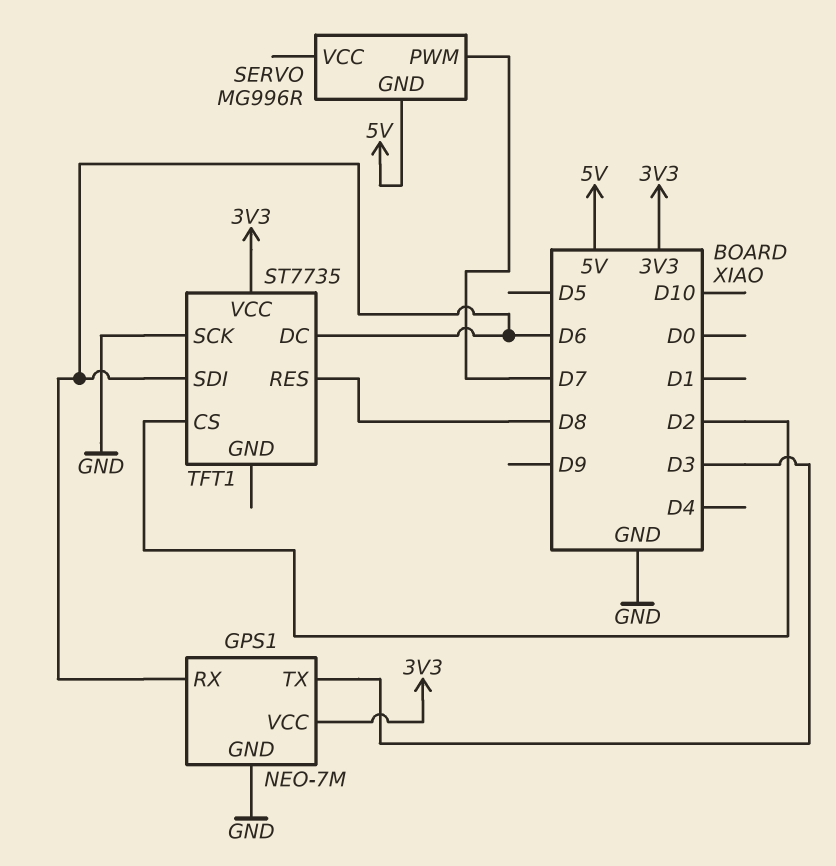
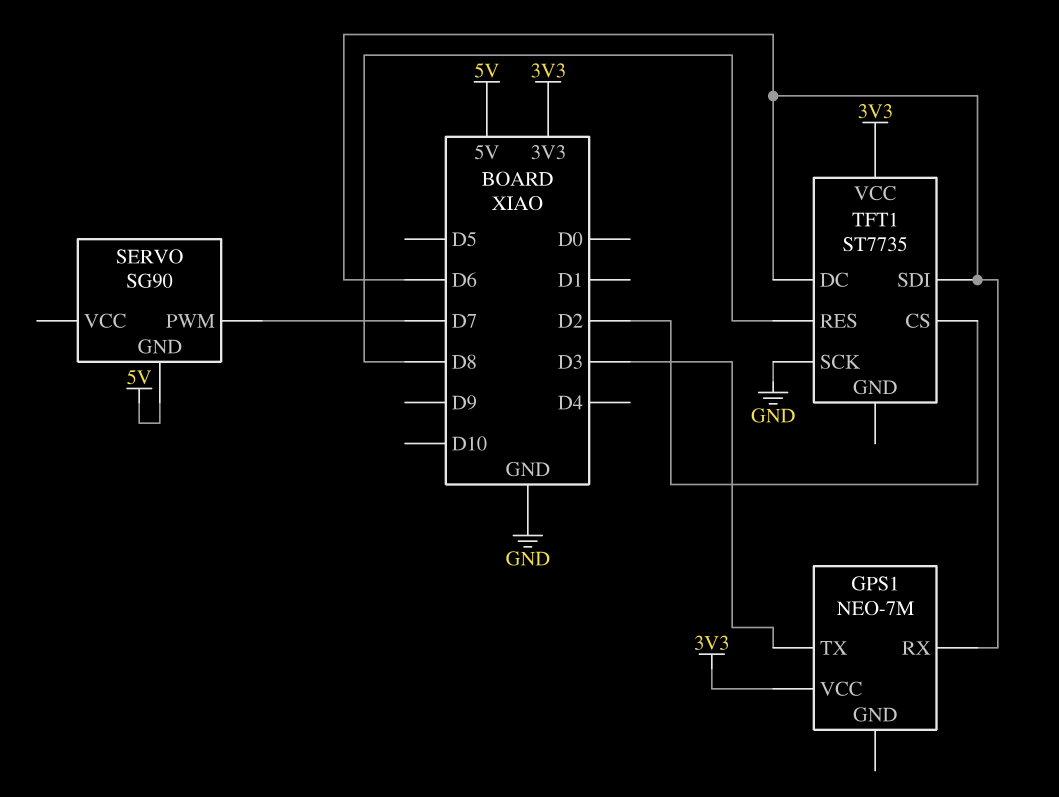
GPS1 pin GND: GND -> none
SERVO: MG996R -> SG90

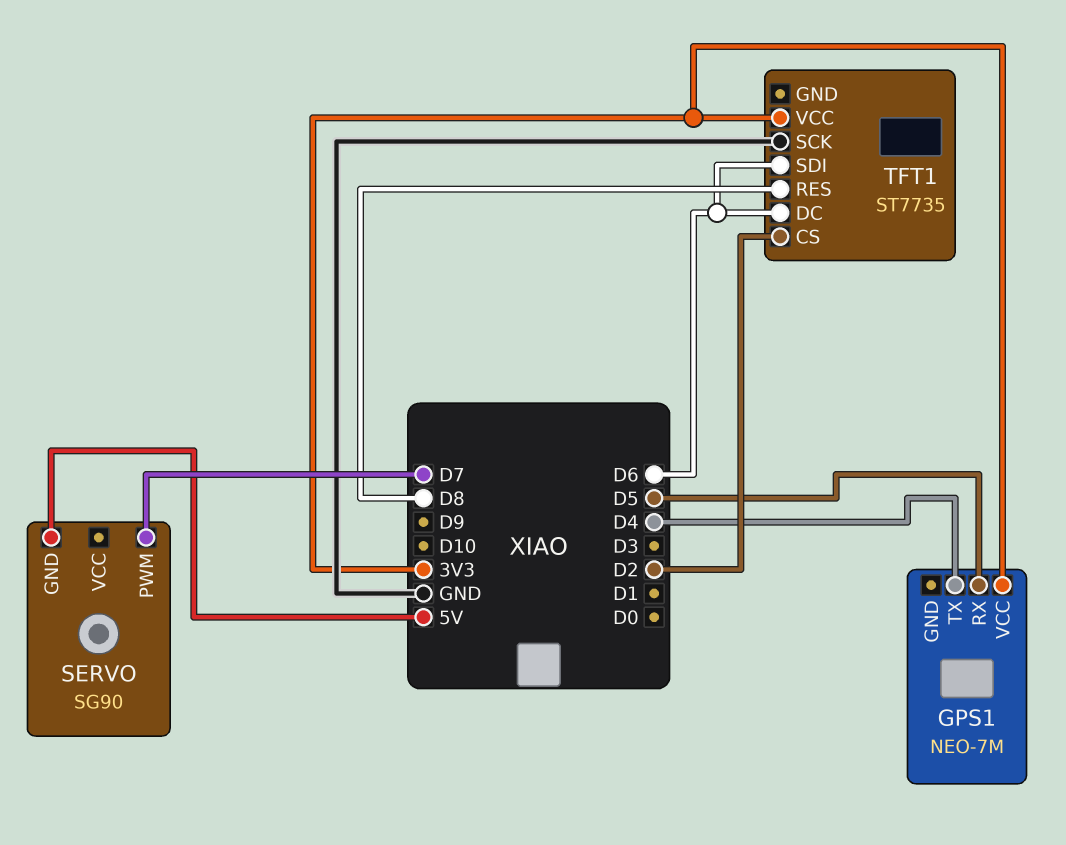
GPS1 pin RX: D6 -> D5
GPS1 pin TX: D3 -> D4

